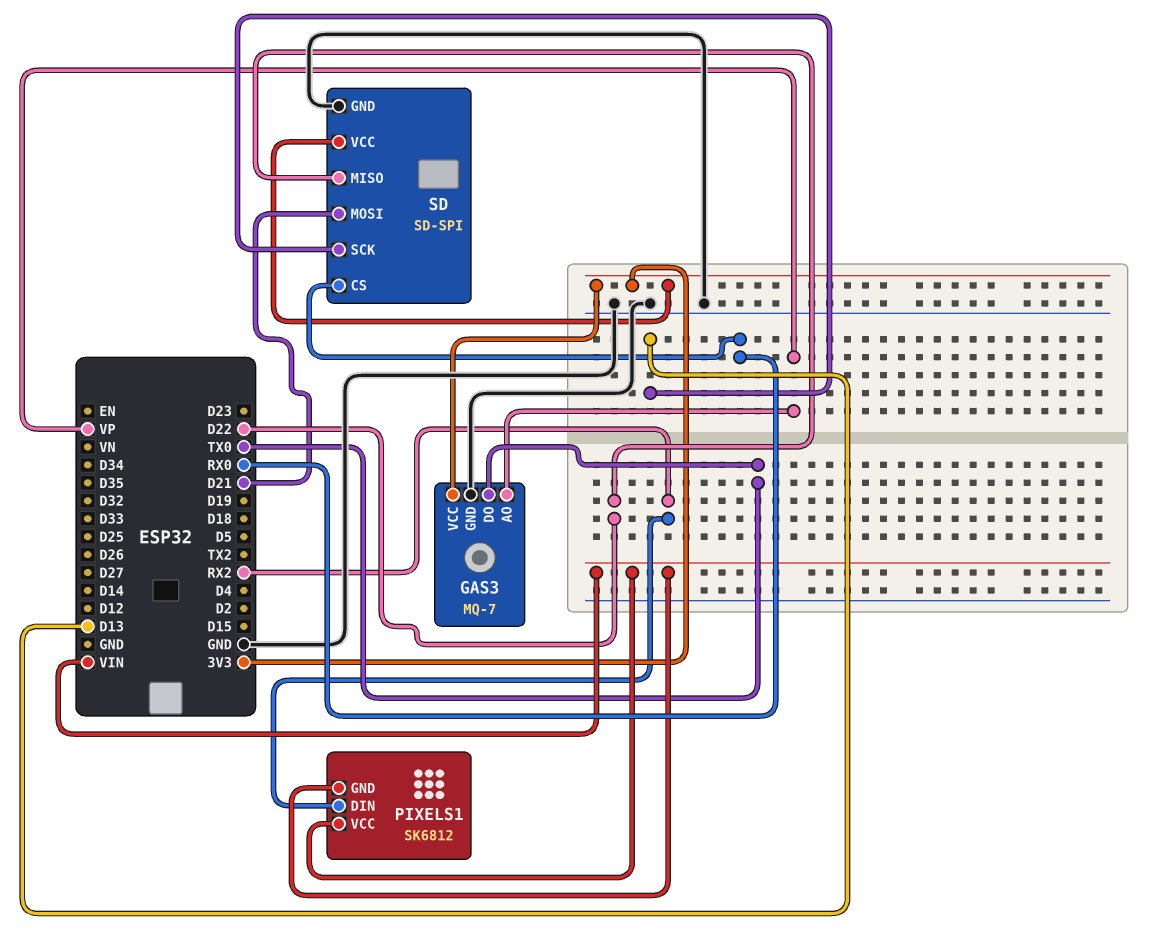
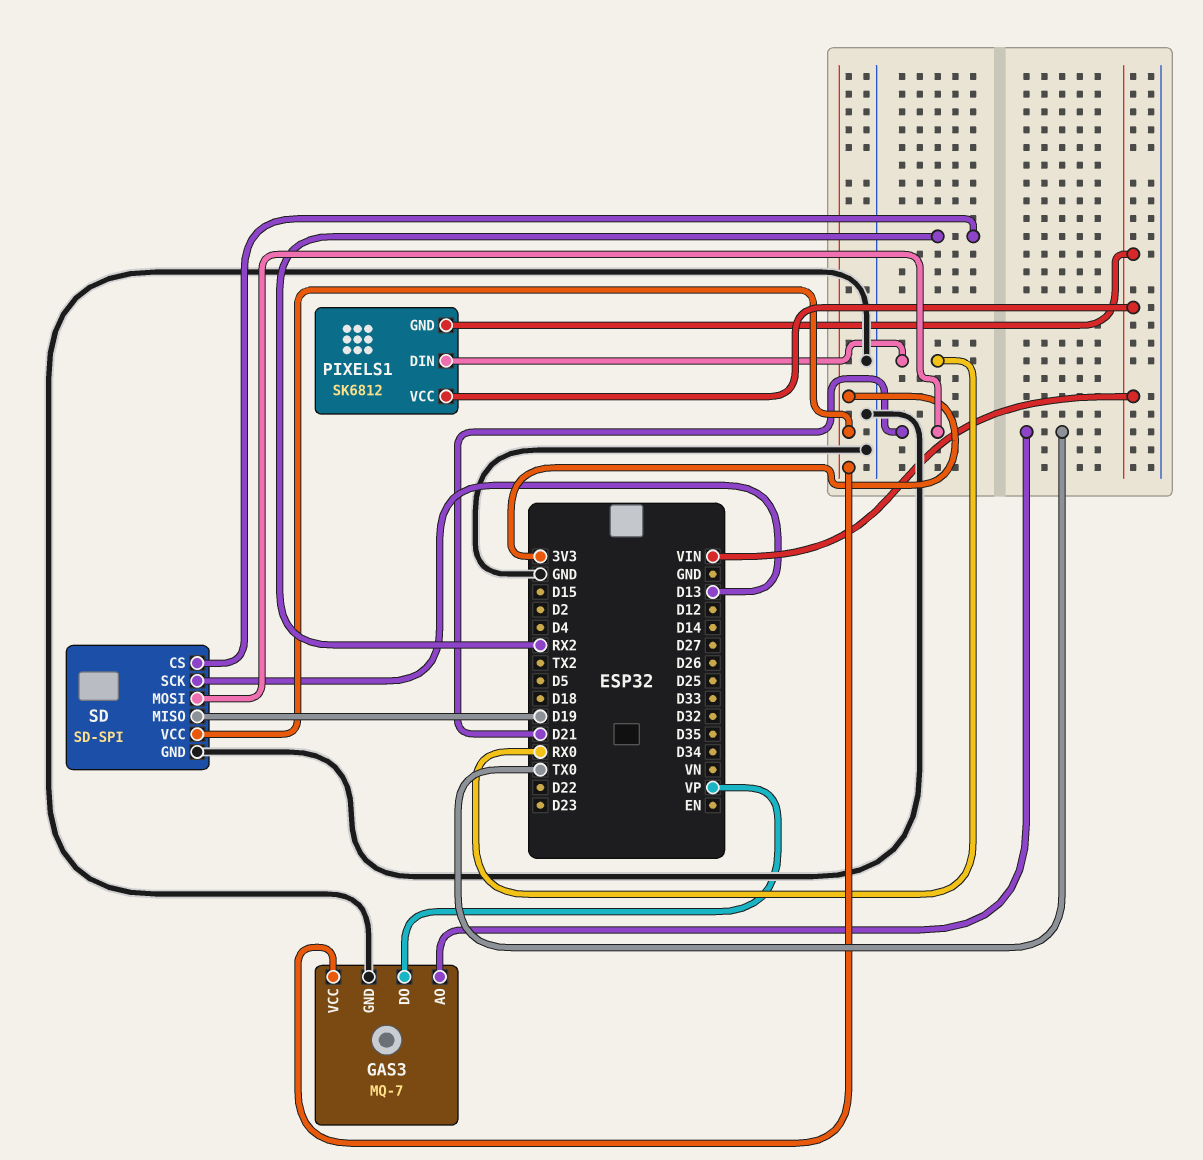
GAS3 pin AO: VP -> TX0
GAS3 pin DO: TX0 -> VP
PIXELS1 pin DIN: RX2 -> RX0
SD pin CS: RX0 -> RX2
SD pin MISO: D22 -> D19

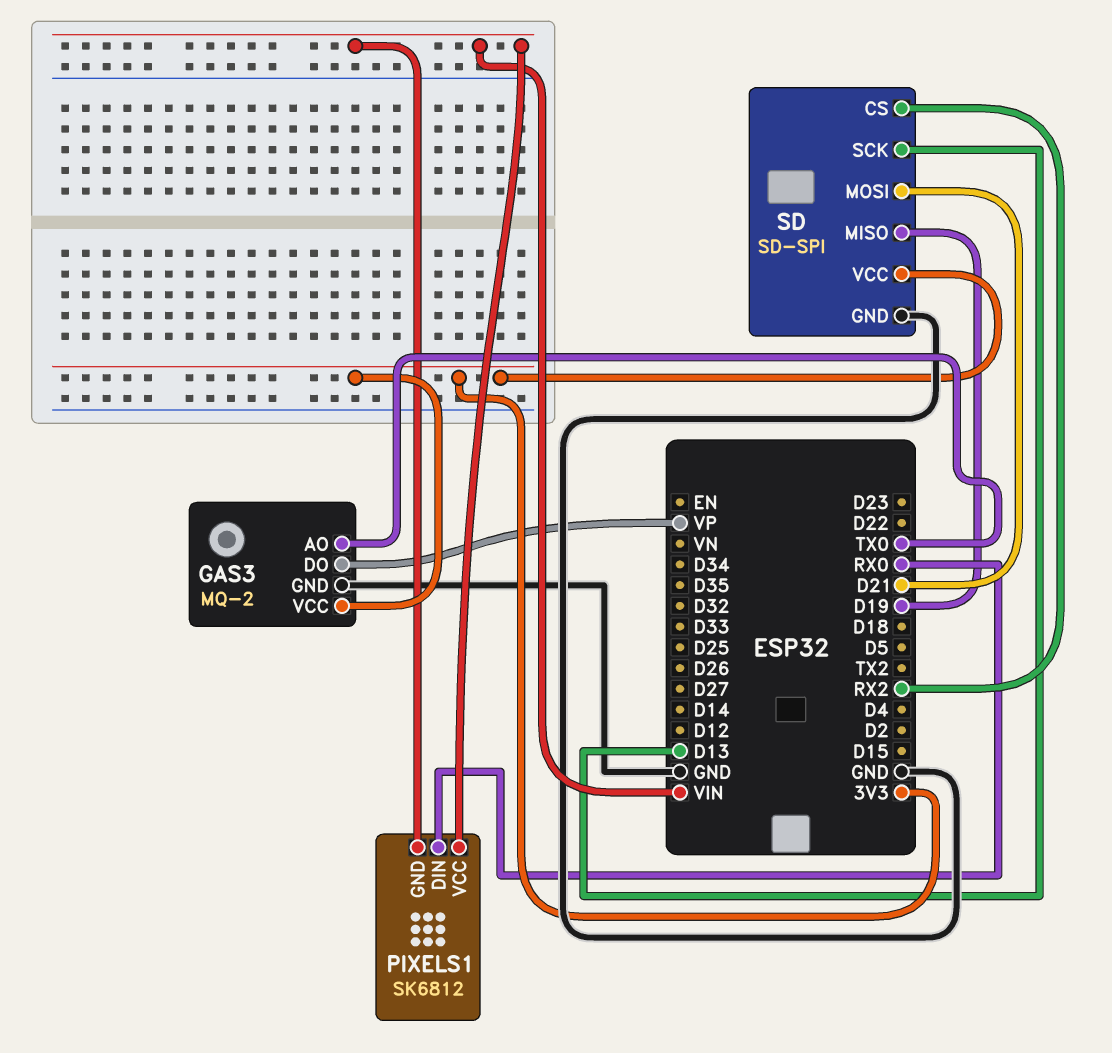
GAS3: MQ-7 -> MQ-2

